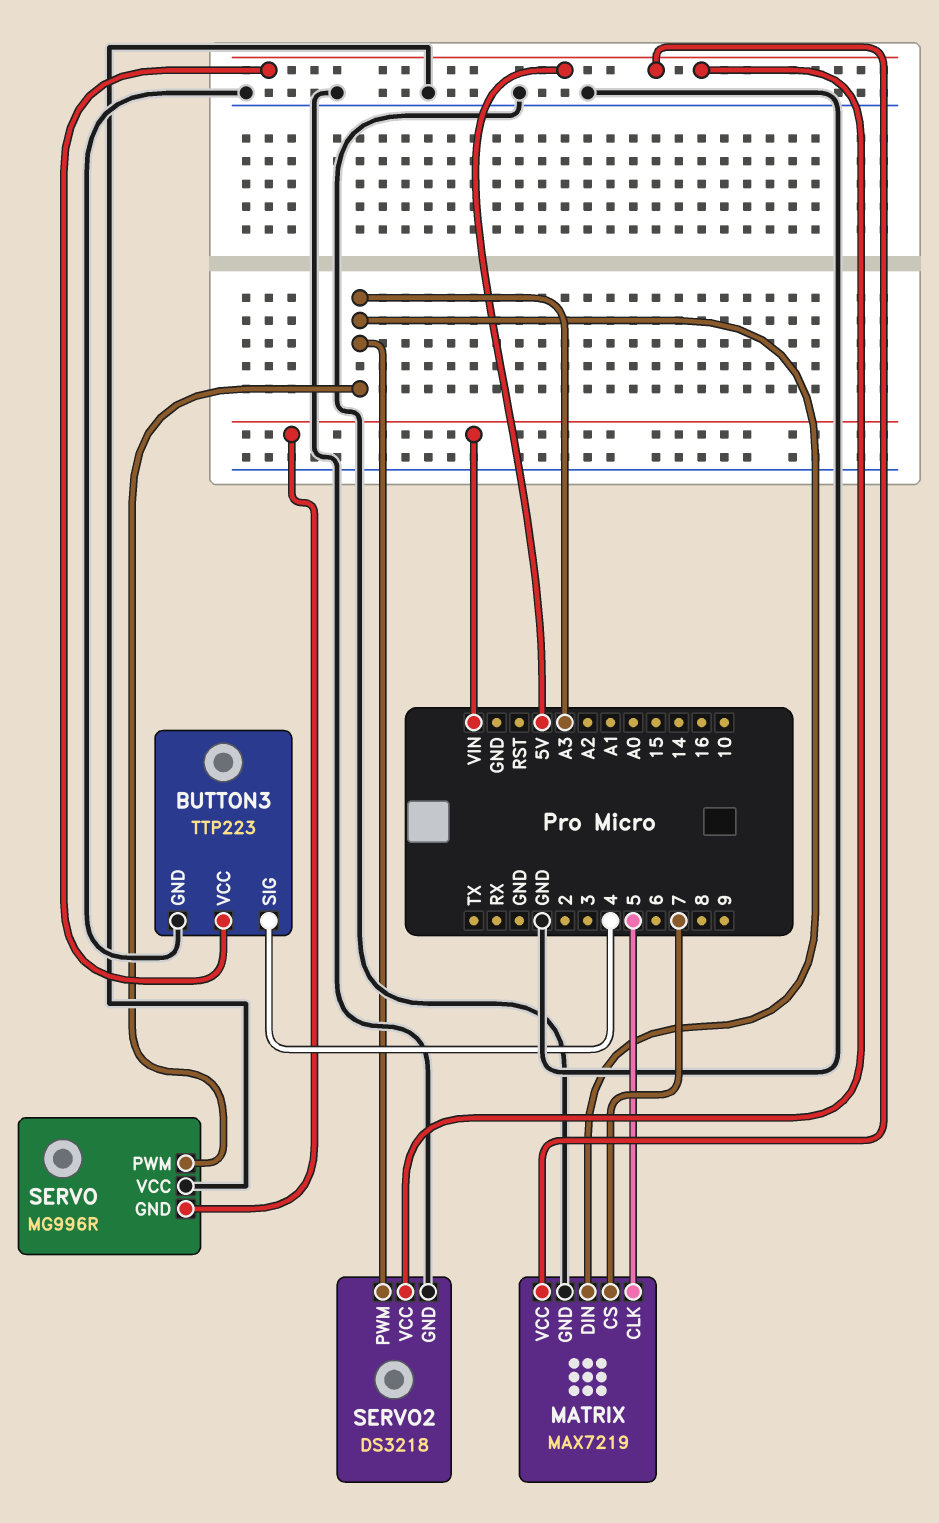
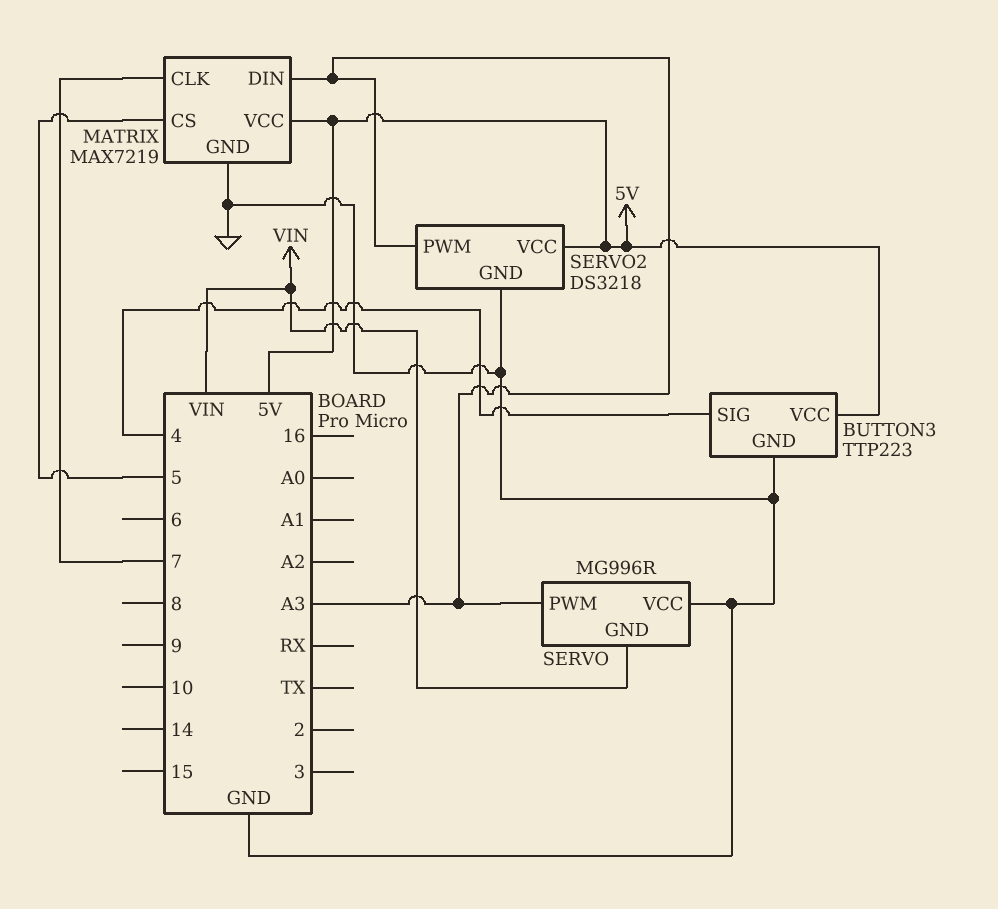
MATRIX pin CLK: 5 -> 7
MATRIX pin CS: 7 -> 5

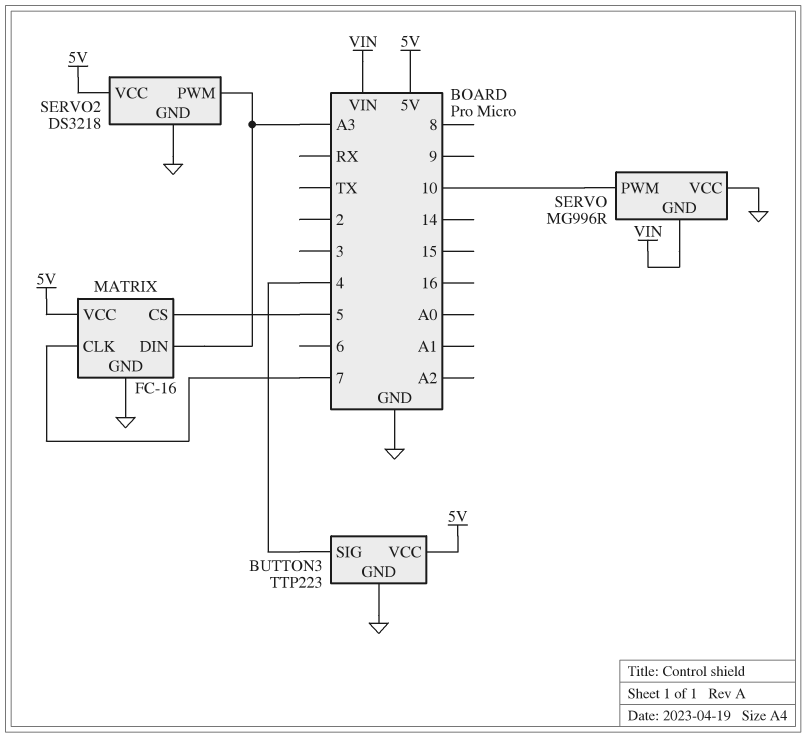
MATRIX: MAX7219 -> FC-16
SERVO pin PWM: A3 -> 10

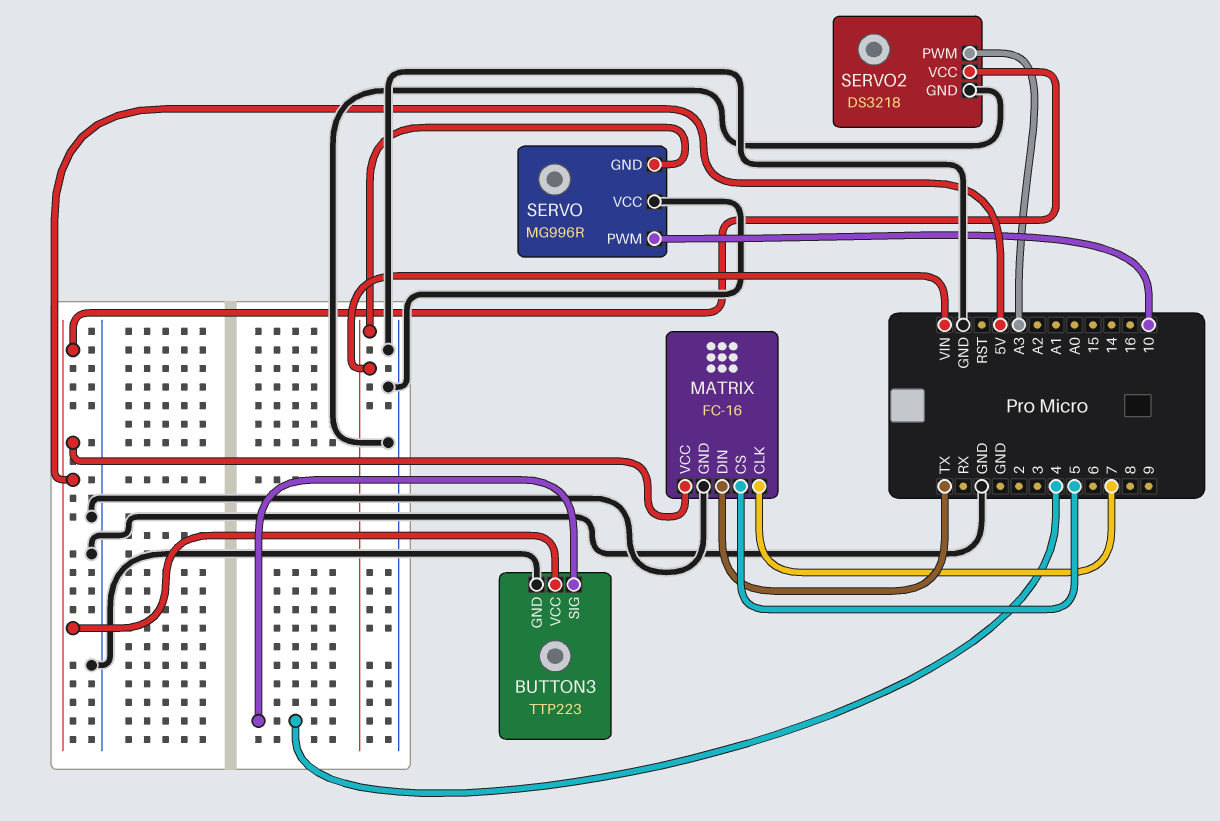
MATRIX pin DIN: A3 -> TX

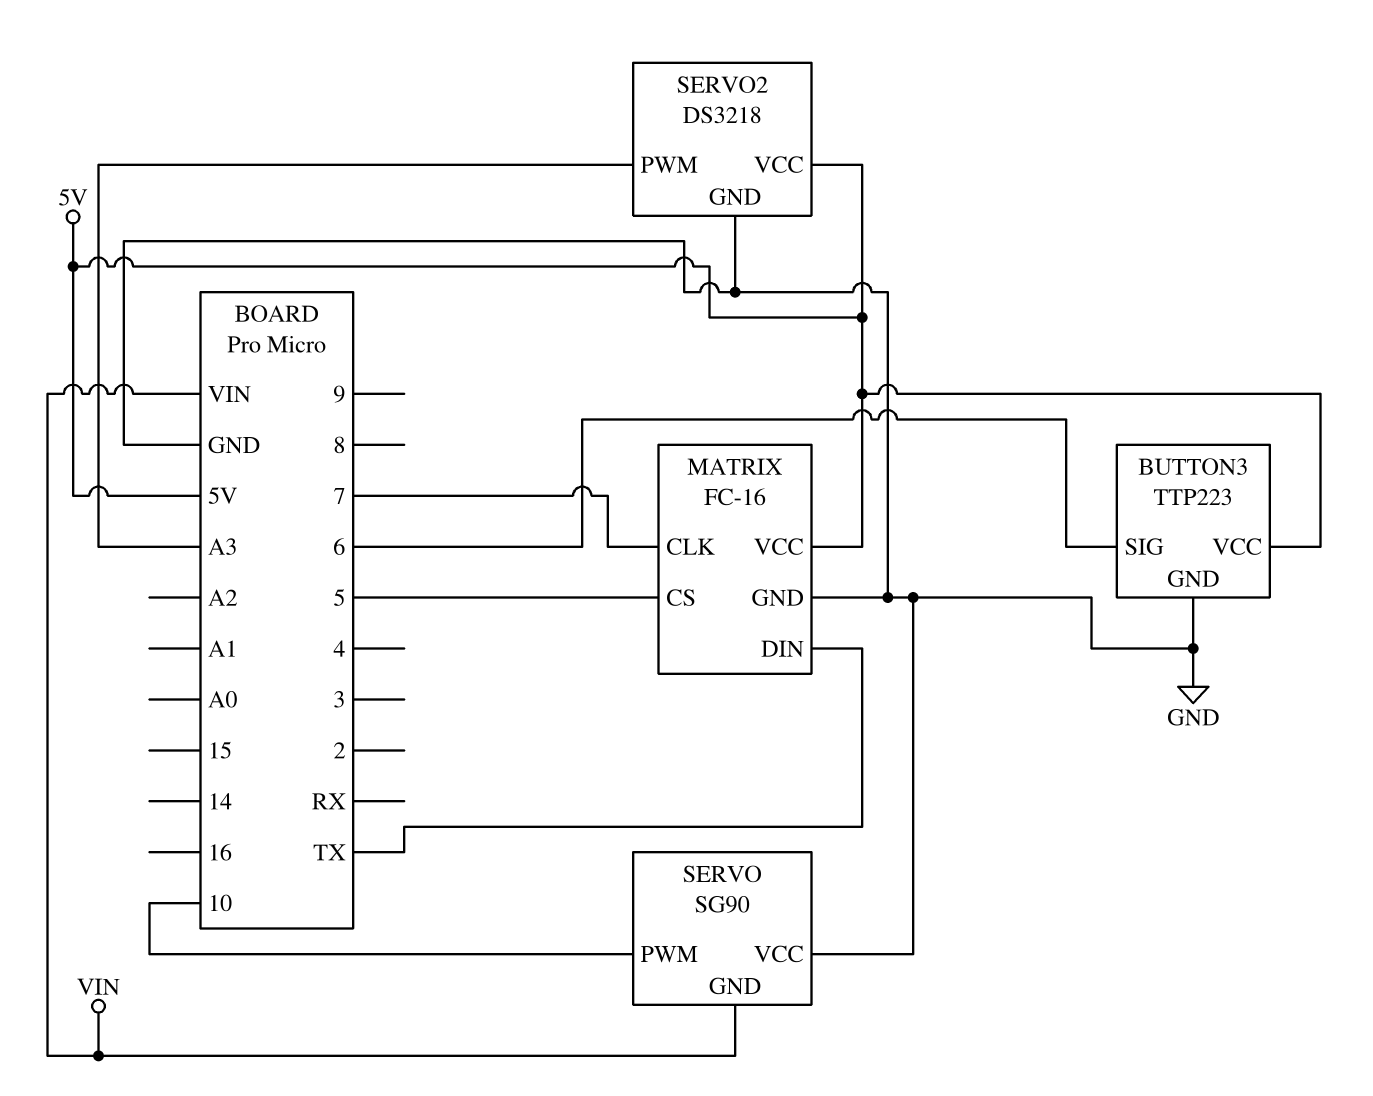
BUTTON3 pin SIG: 4 -> 6
SERVO: MG996R -> SG90

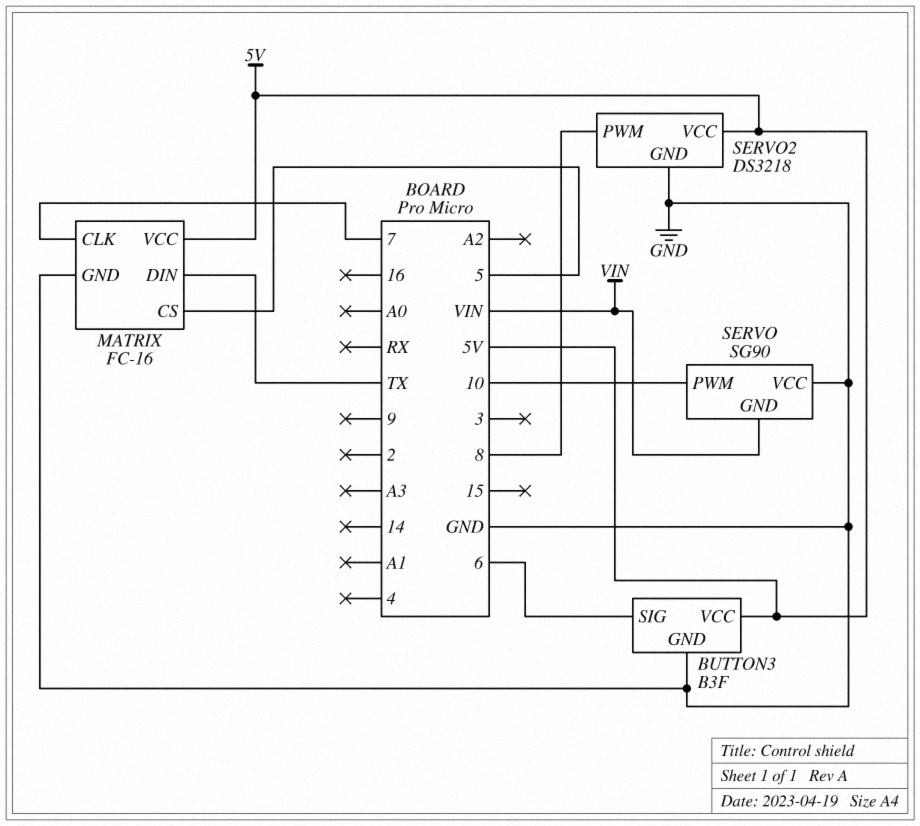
BUTTON3: TTP223 -> B3F
SERVO2 pin PWM: A3 -> 8

